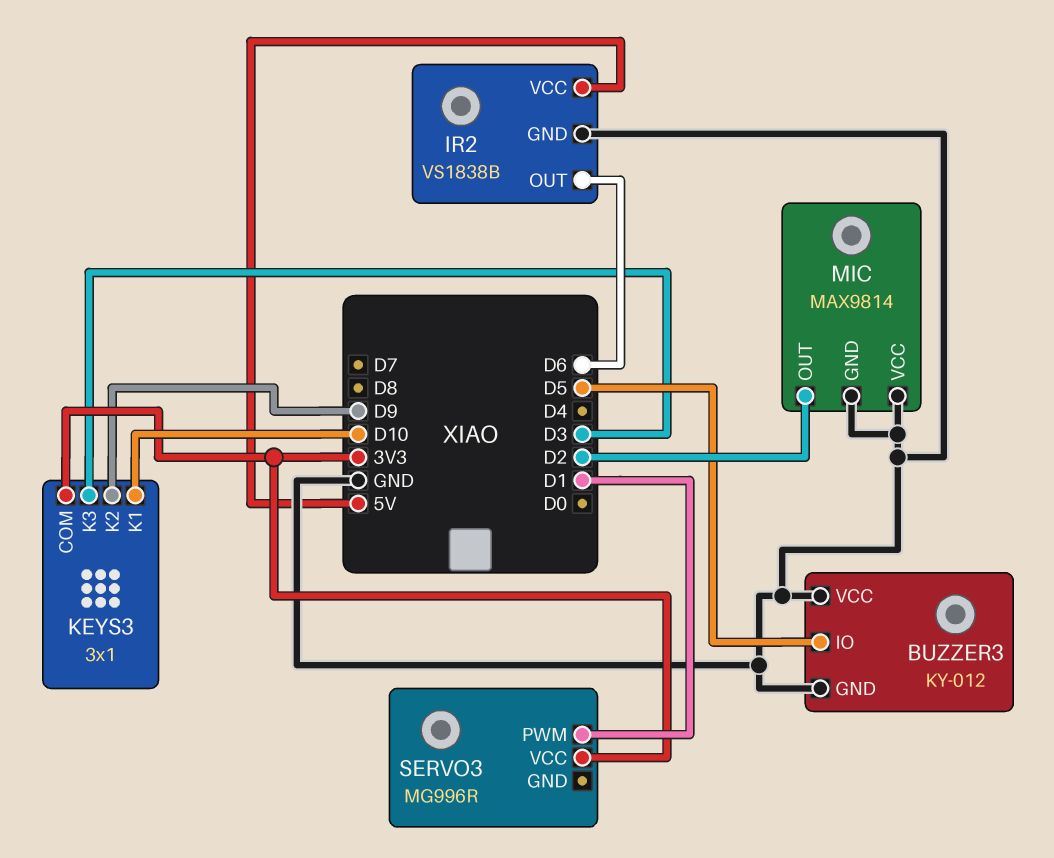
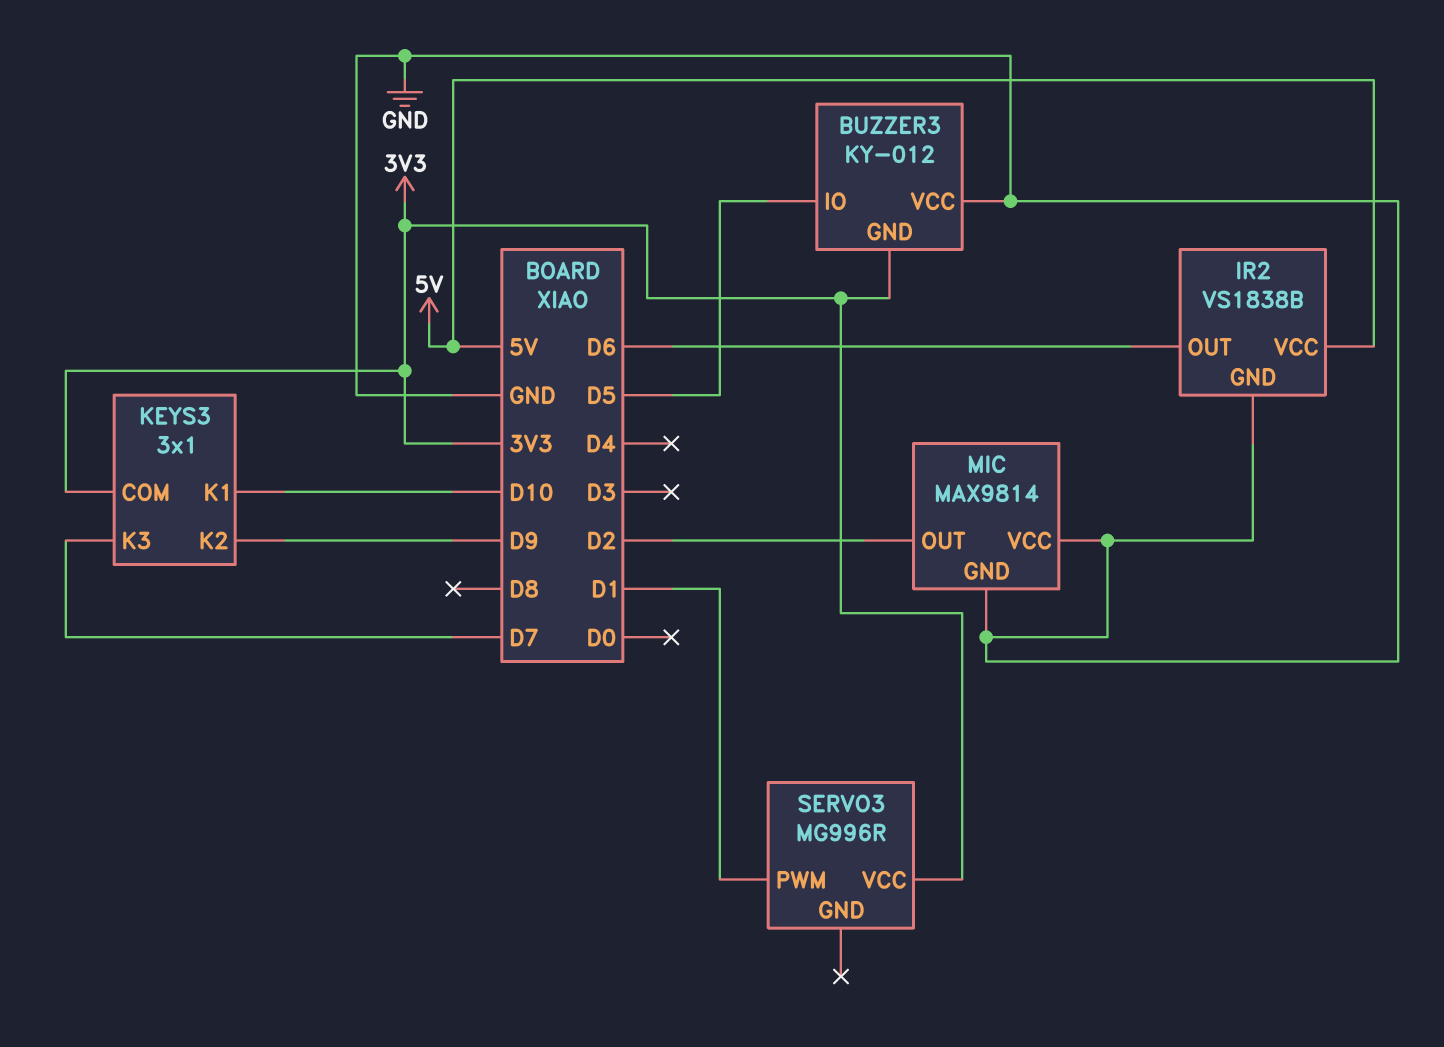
BUZZER3 pin GND: GND -> 3V3
KEYS3 pin K3: D3 -> D7

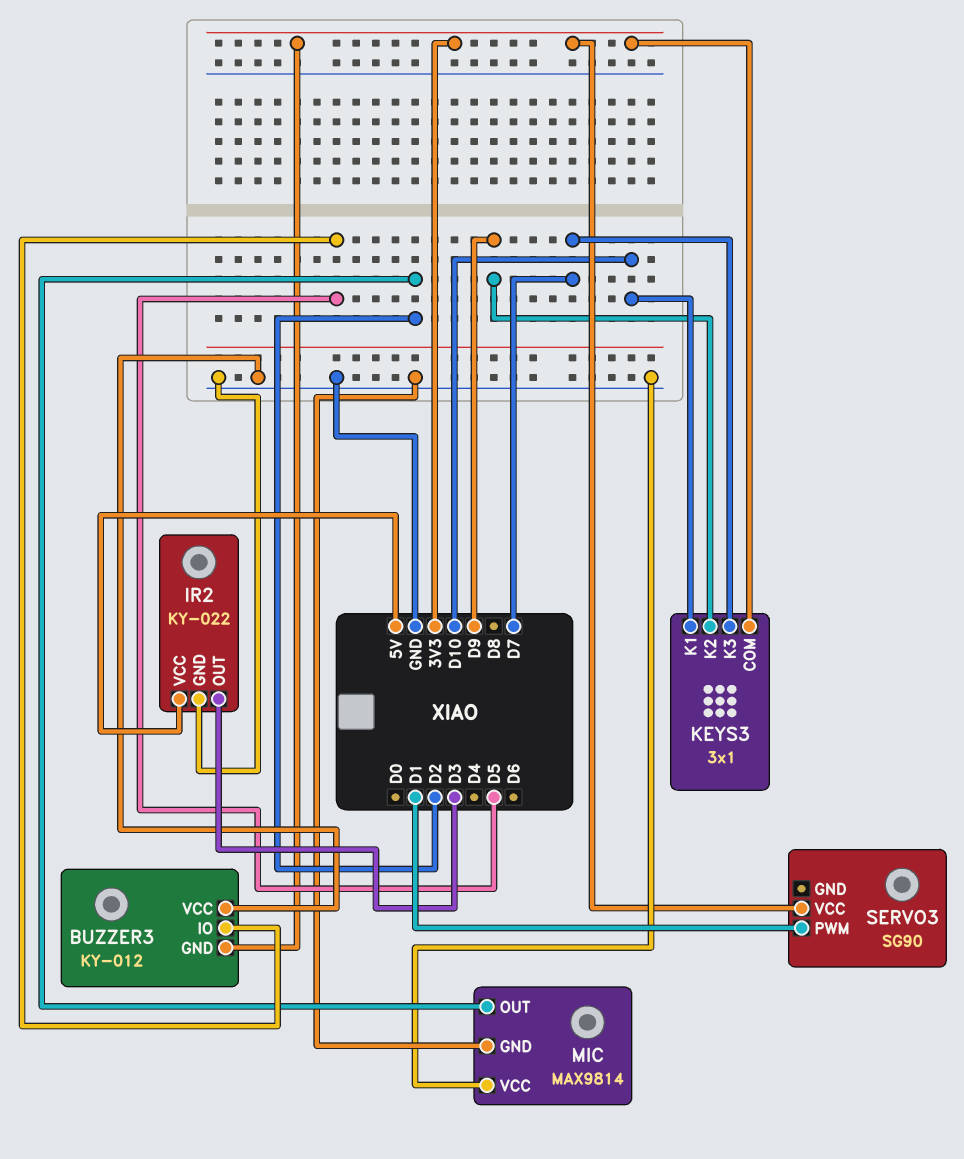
IR2: VS1838B -> KY-022
IR2 pin OUT: D6 -> D3
SERVO3: MG996R -> SG90

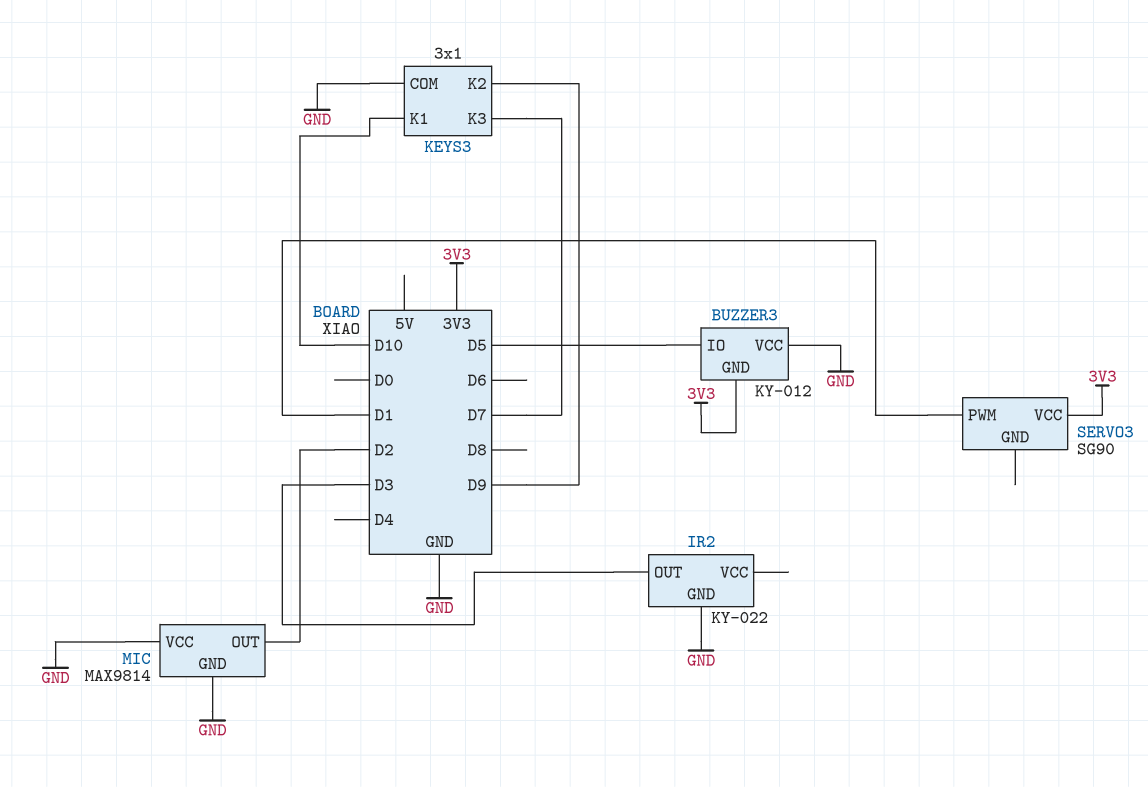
IR2 pin VCC: 5V -> none
KEYS3 pin COM: 3V3 -> GND

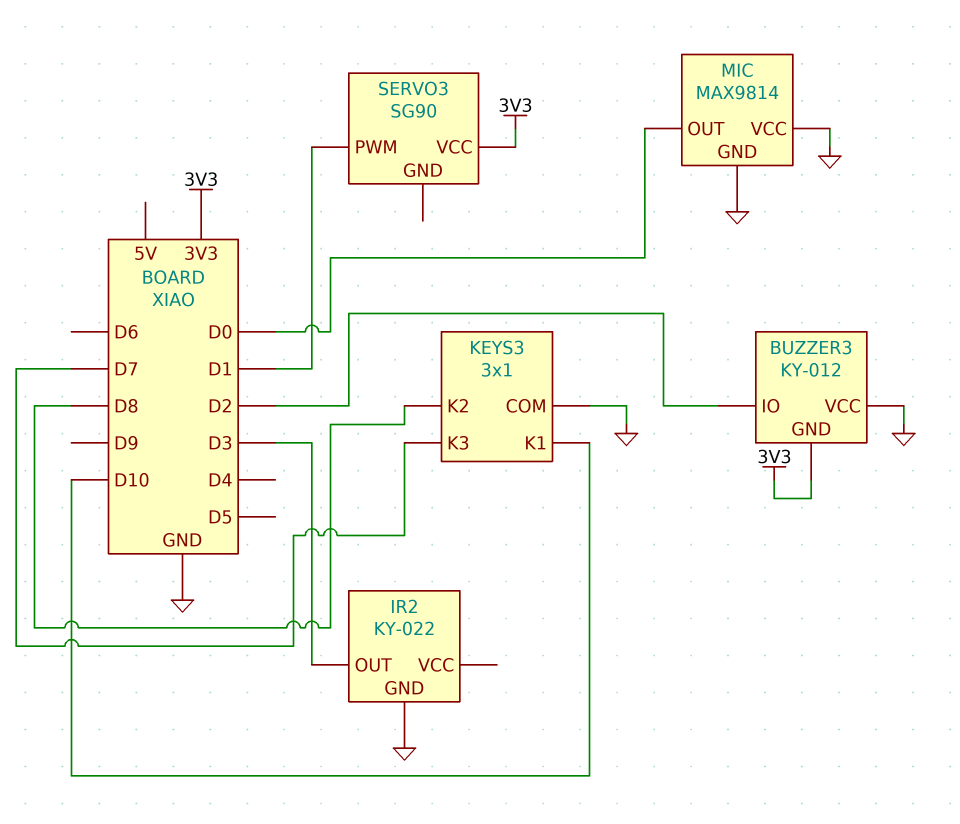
BUZZER3 pin IO: D5 -> D2
KEYS3 pin K2: D9 -> D8
MIC pin OUT: D2 -> D0

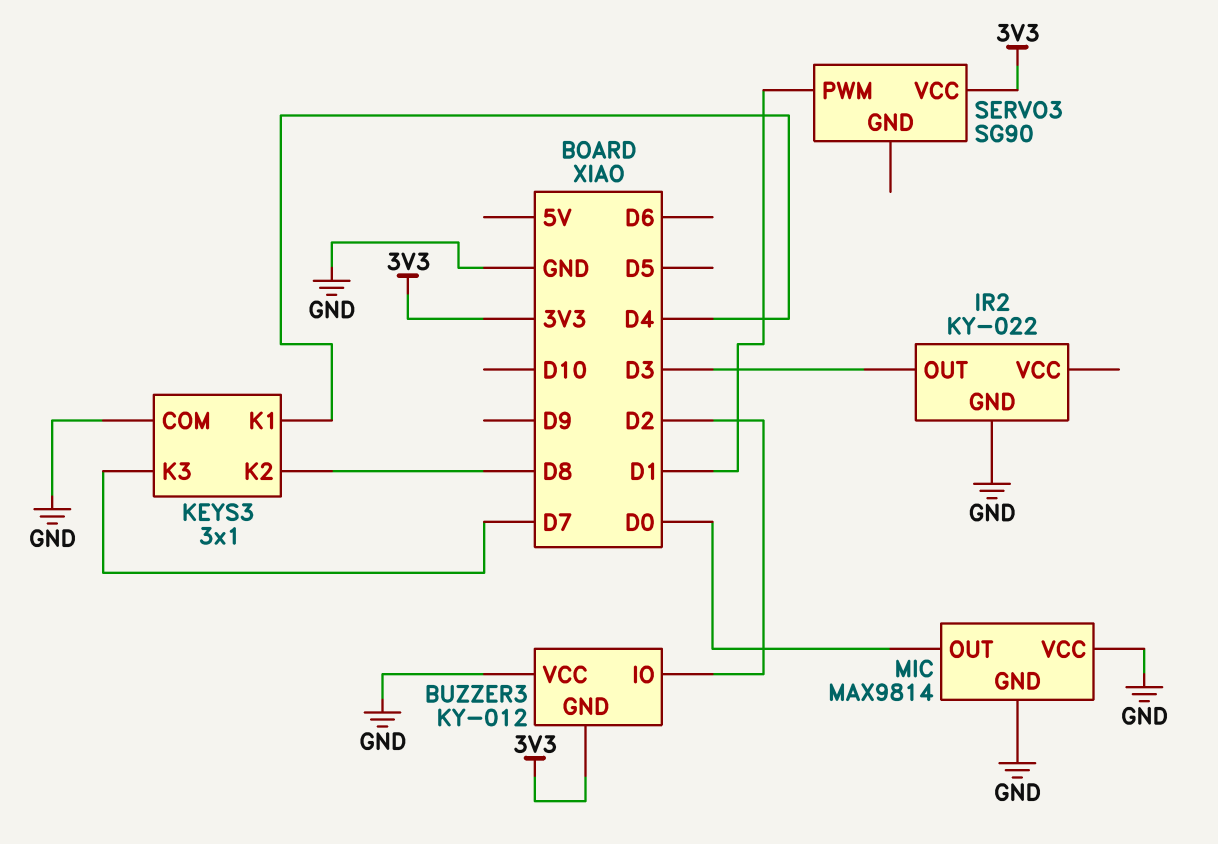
KEYS3 pin K1: D10 -> D4

